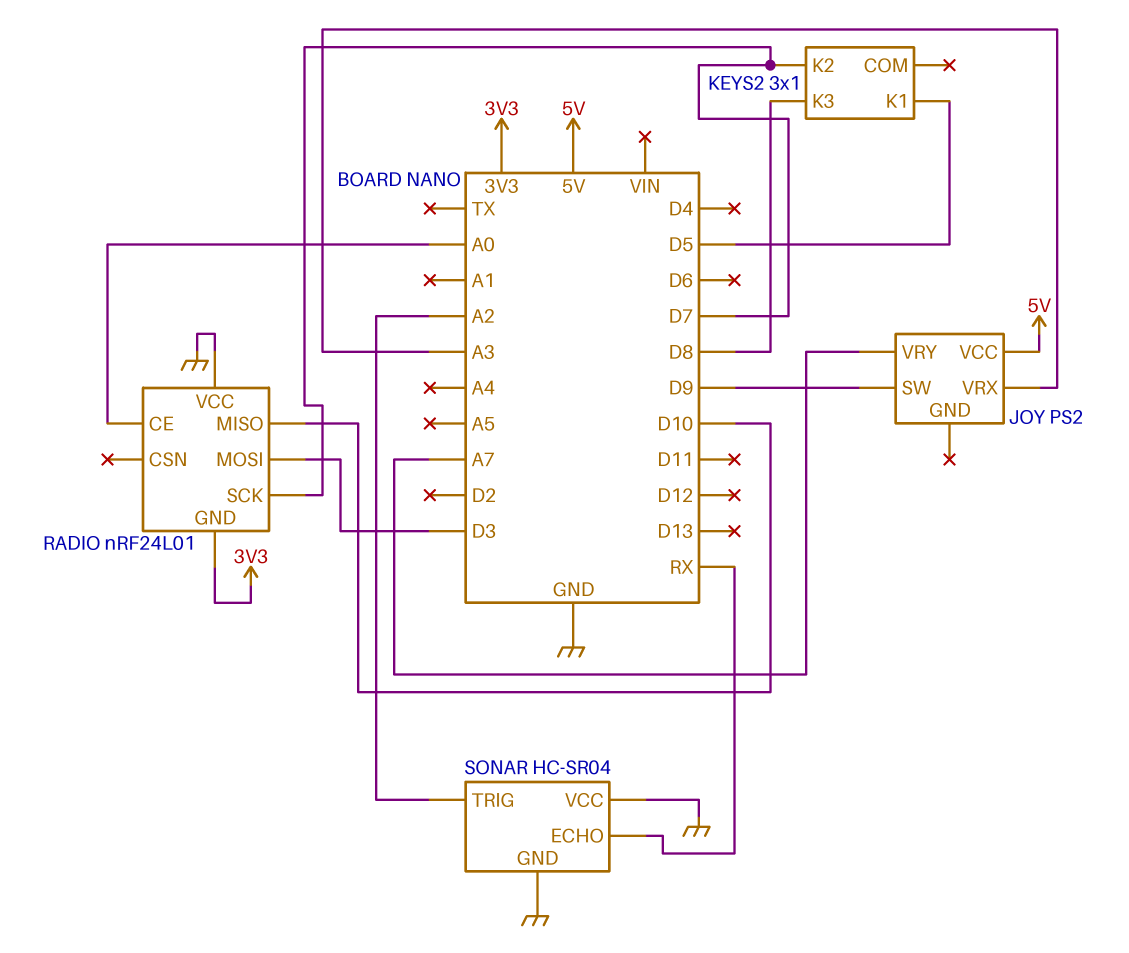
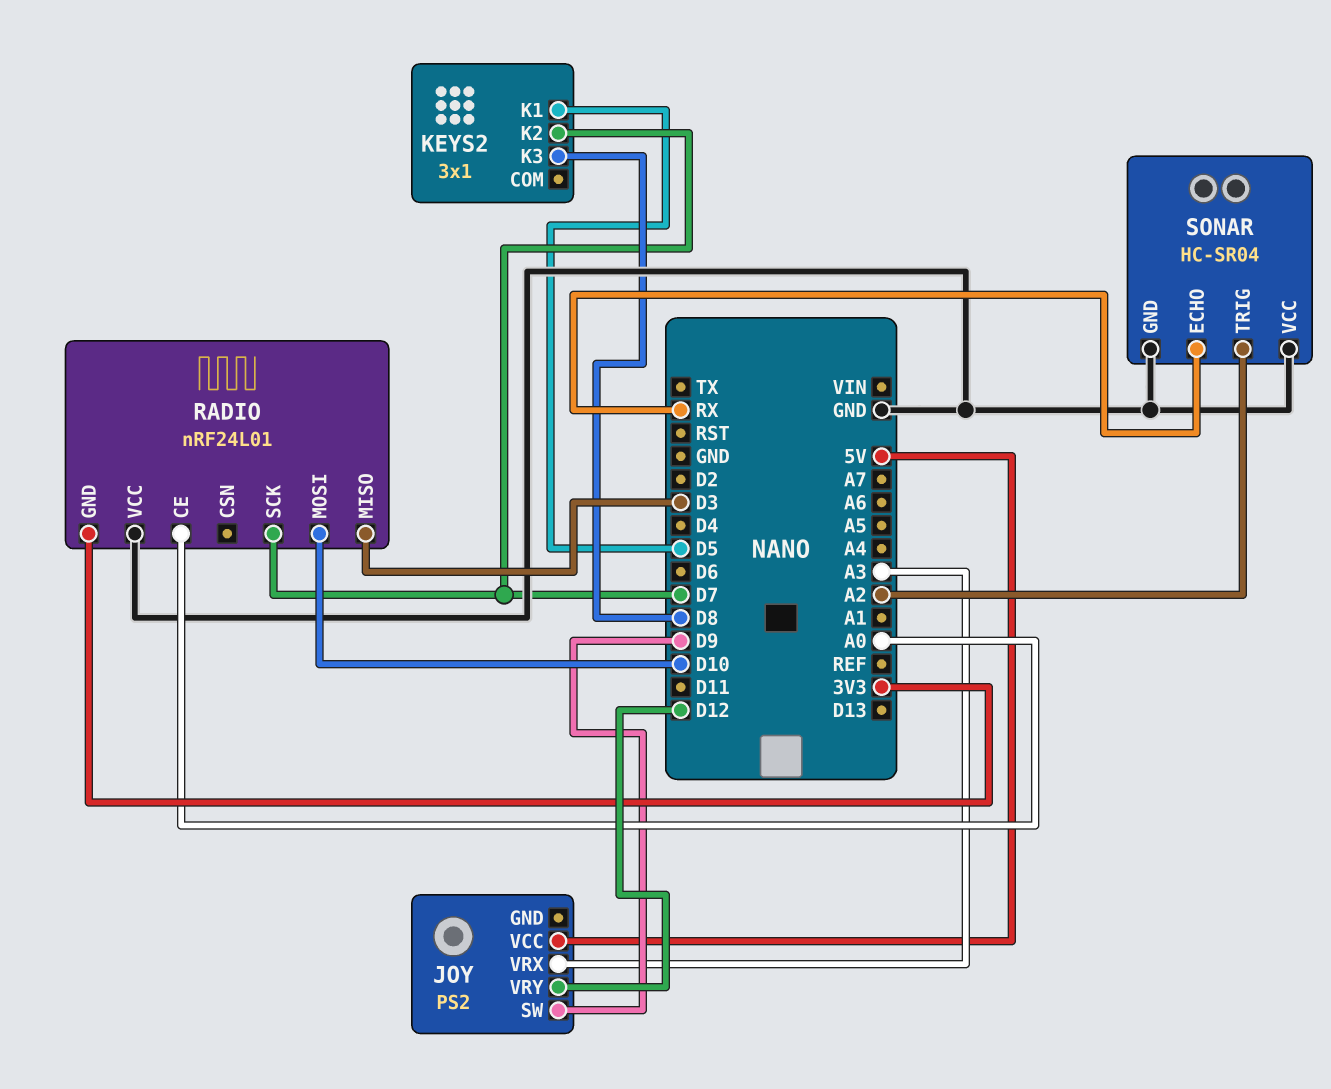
JOY pin VRY: A7 -> D12
RADIO pin MISO: D10 -> D3
RADIO pin MOSI: D3 -> D10

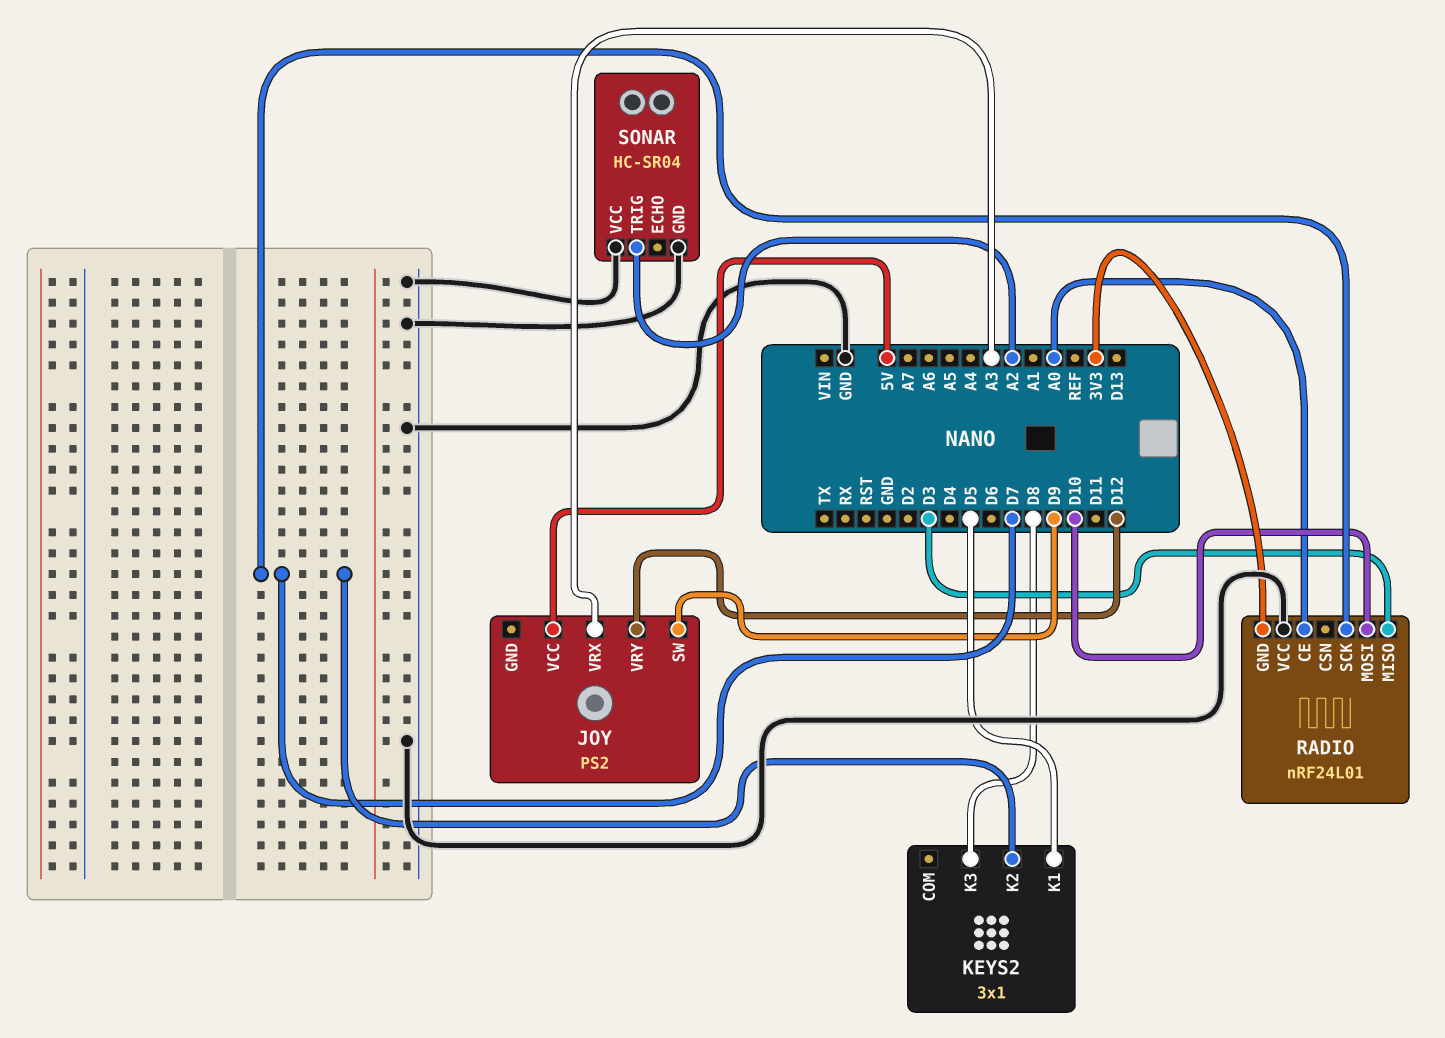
SONAR pin ECHO: RX -> none

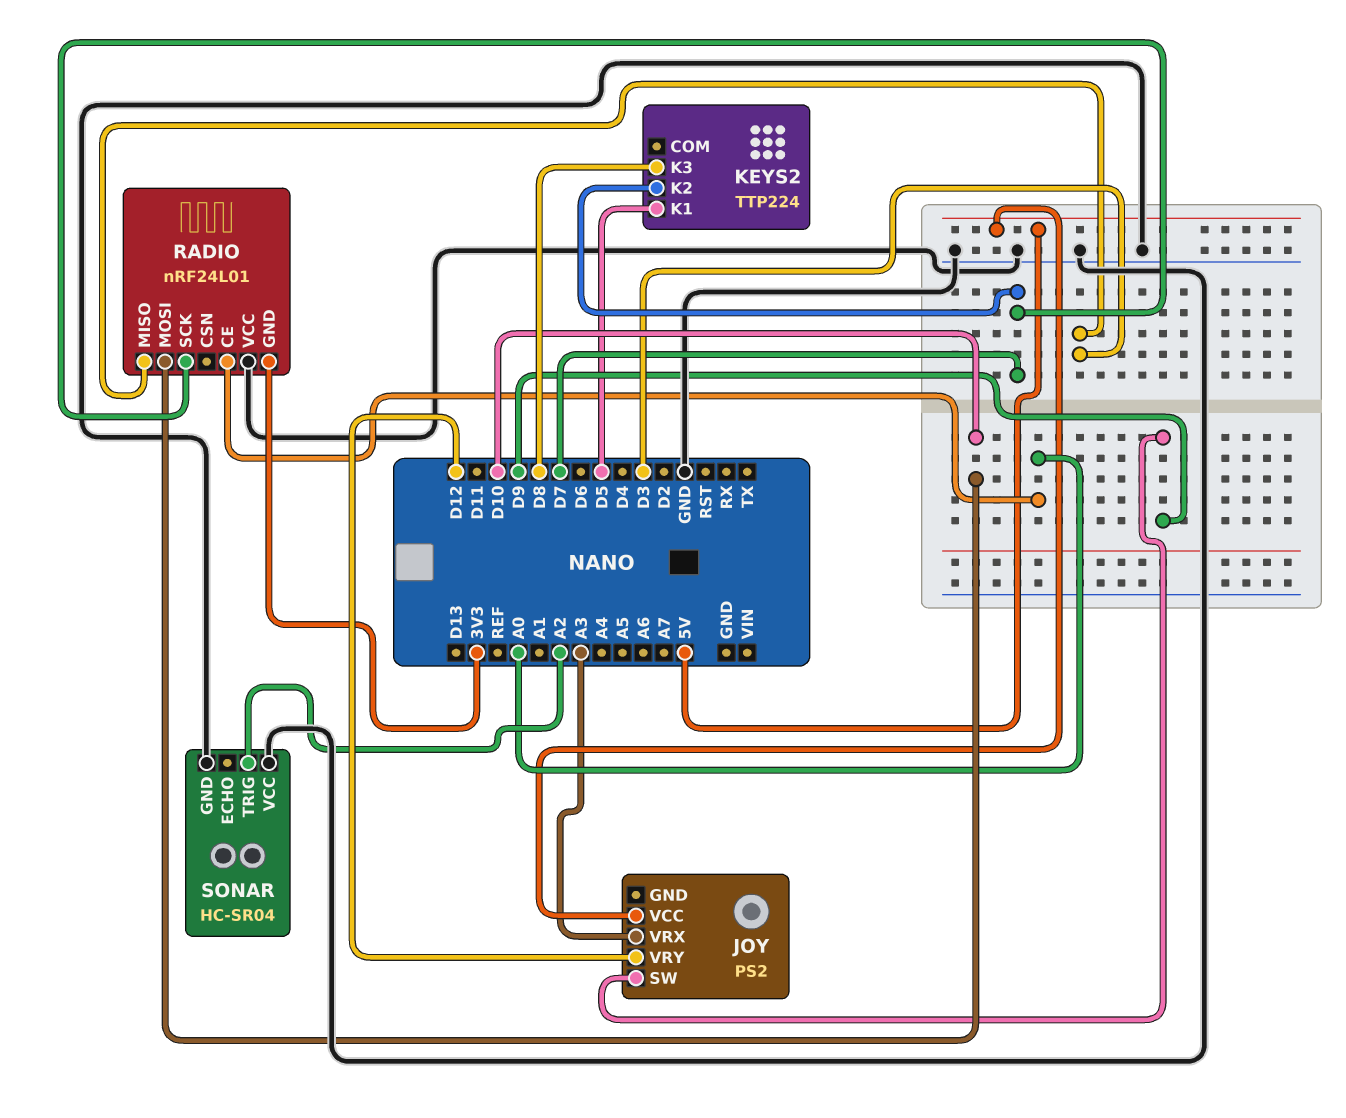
KEYS2: 3x1 -> TTP224

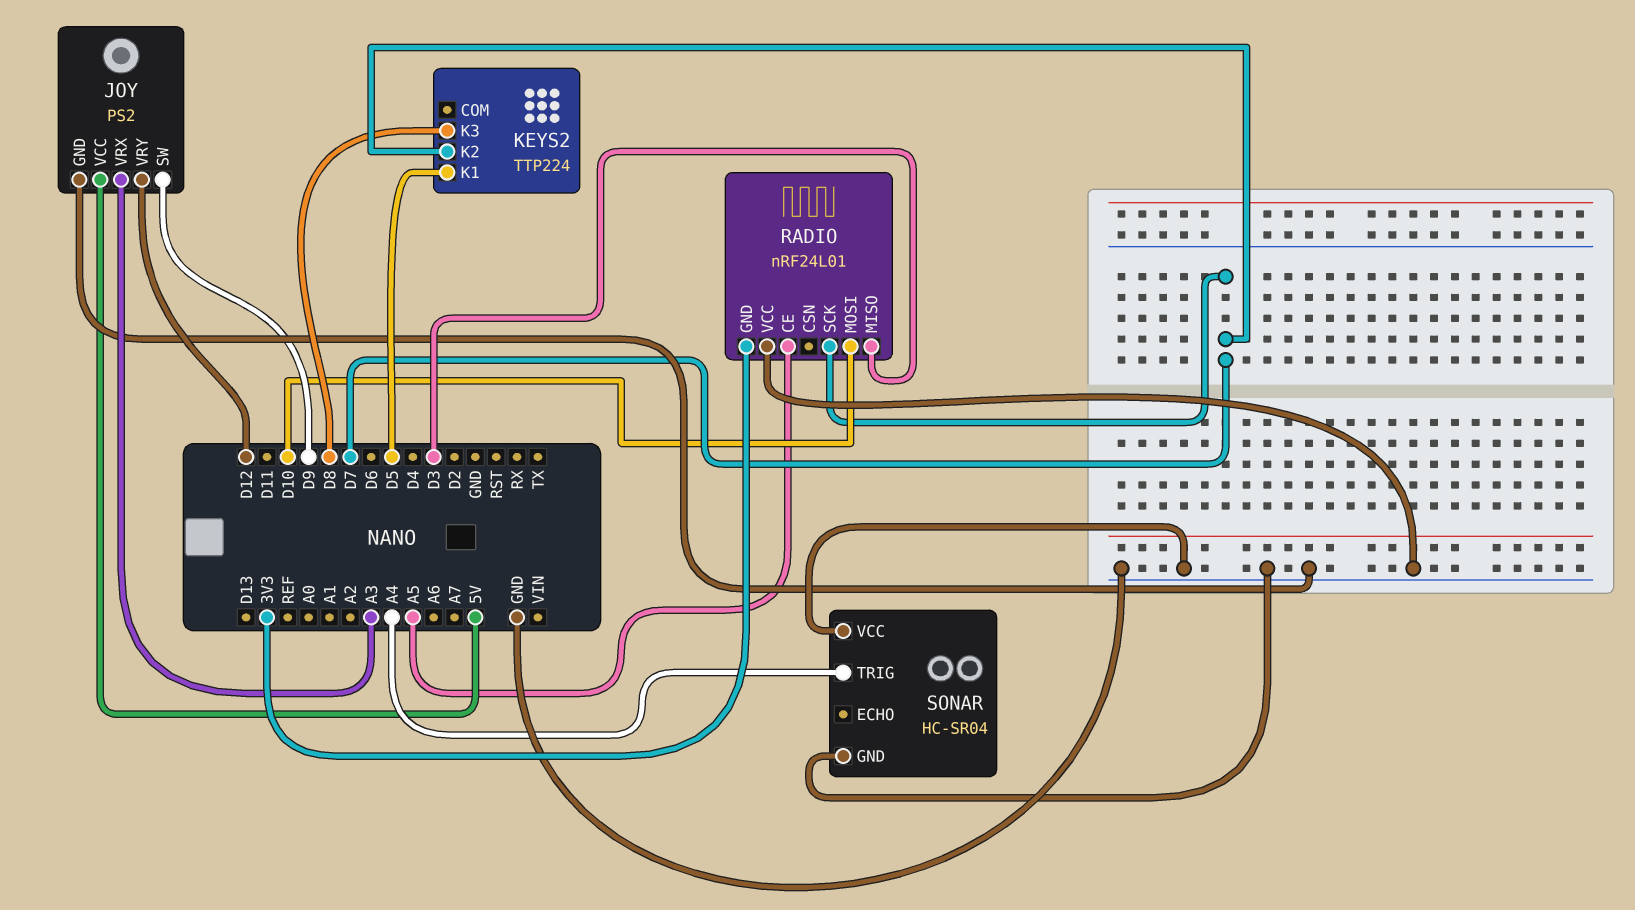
JOY pin GND: none -> GND
RADIO pin CE: A0 -> A5
SONAR pin TRIG: A2 -> A4

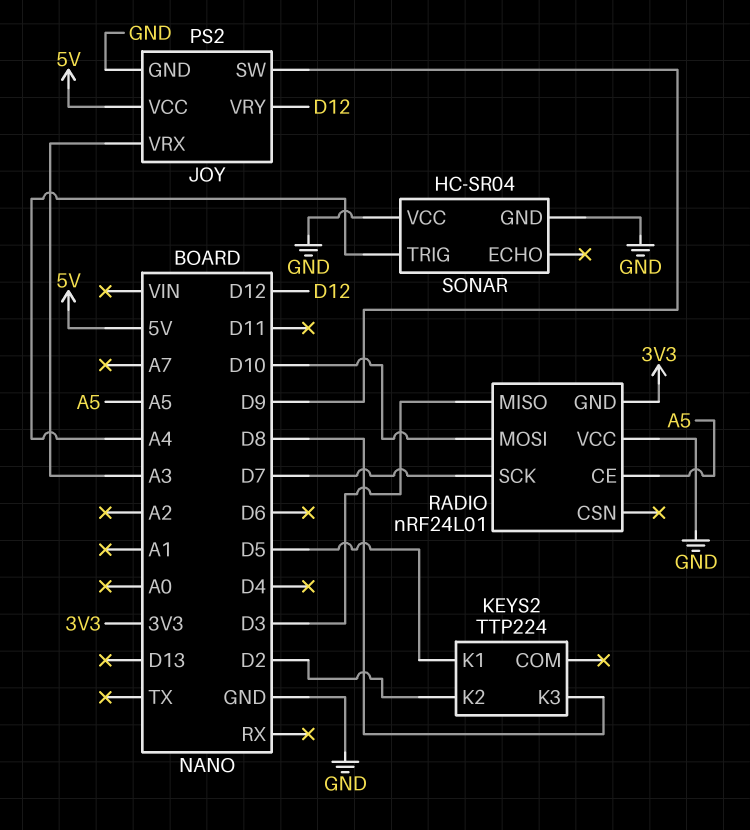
KEYS2 pin K2: D7 -> D2

